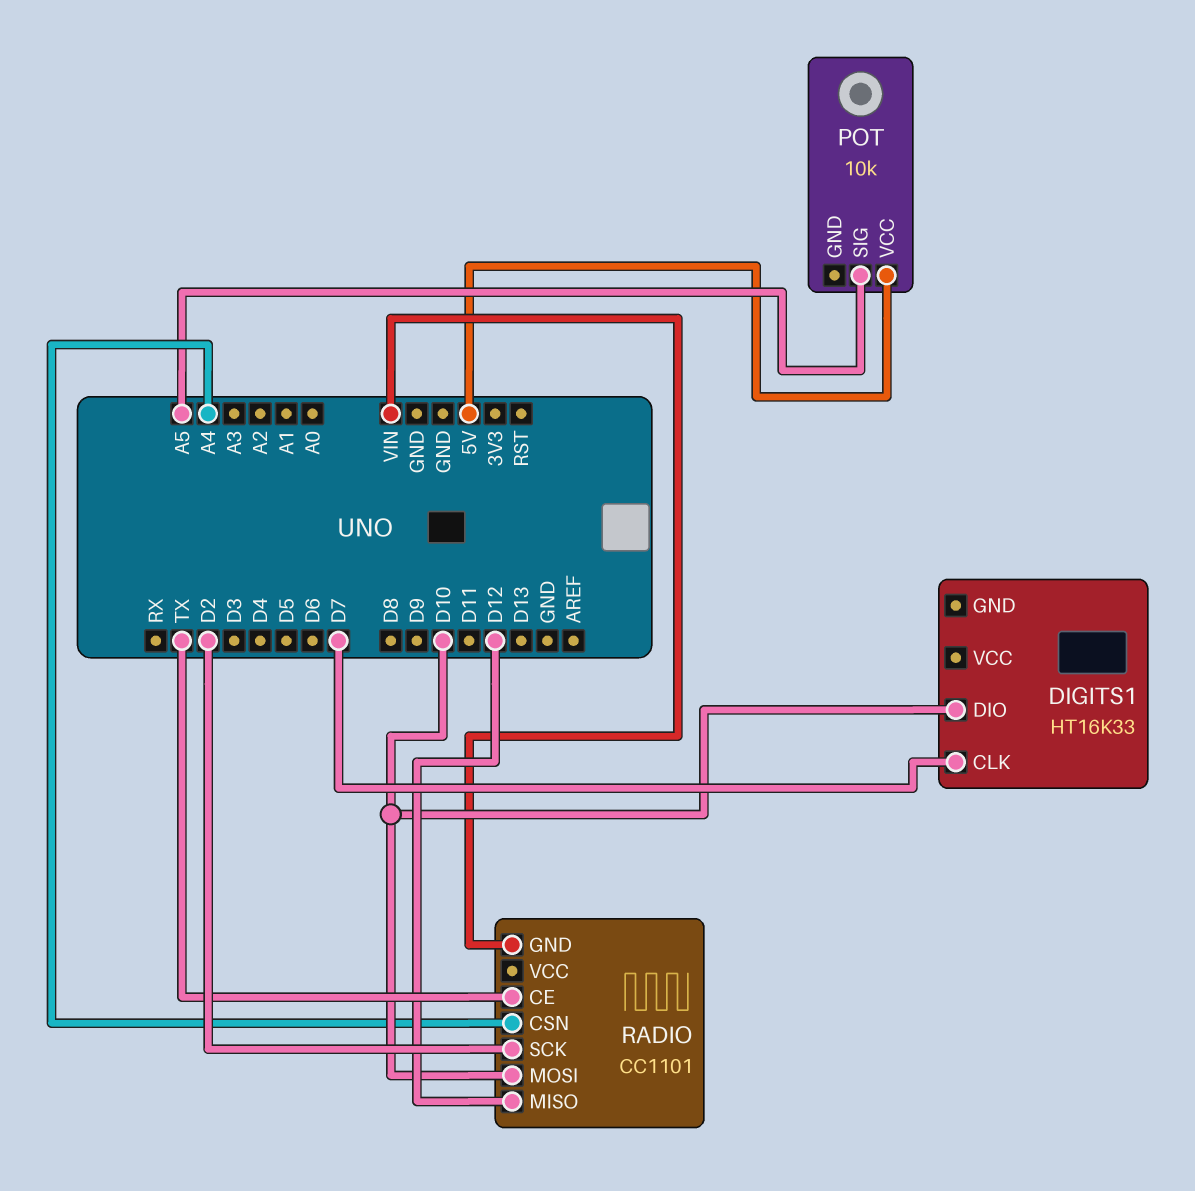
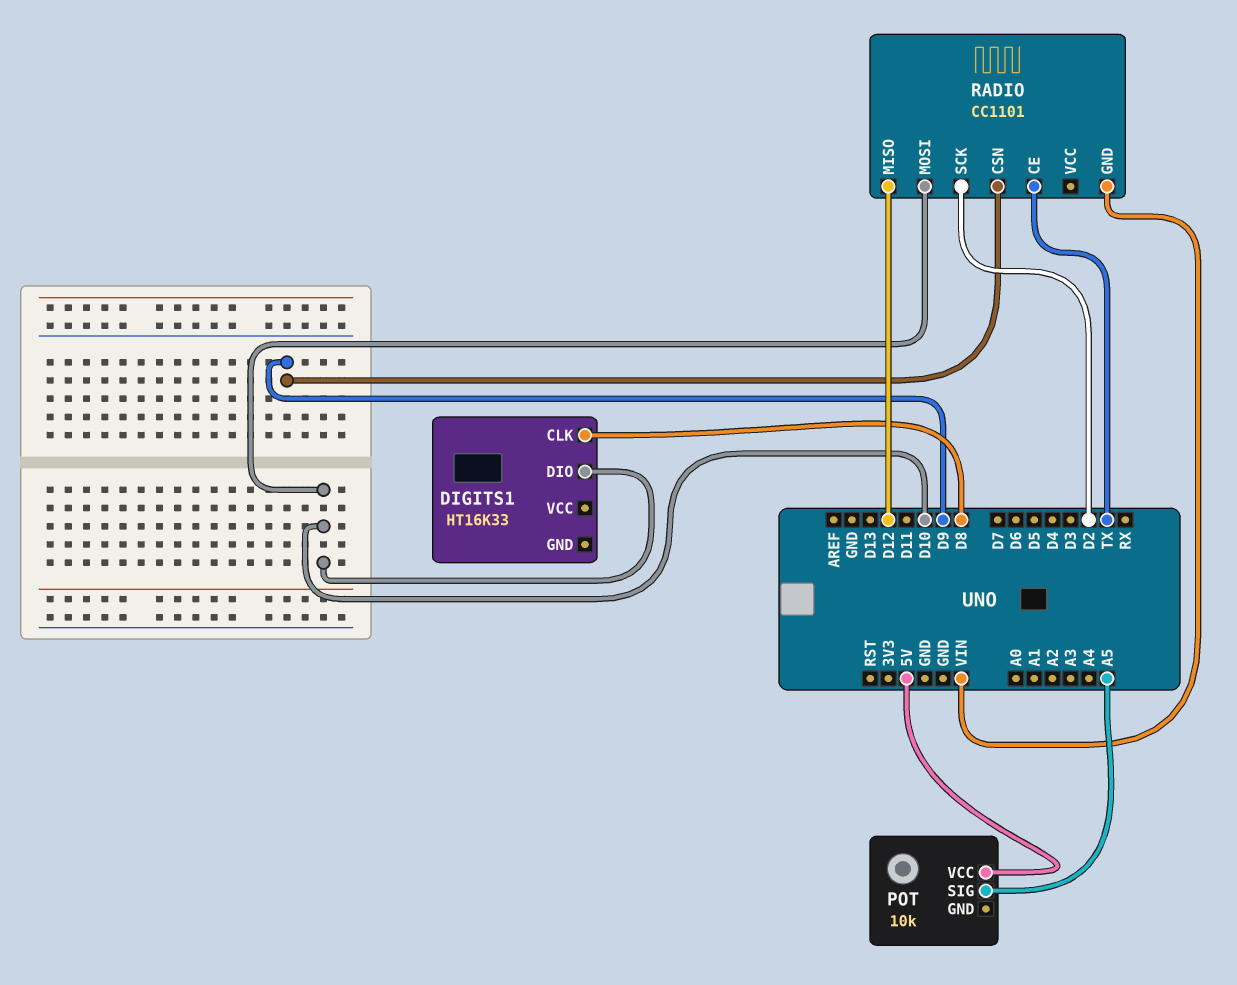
DIGITS1 pin CLK: D7 -> D8
RADIO pin CSN: A4 -> D9

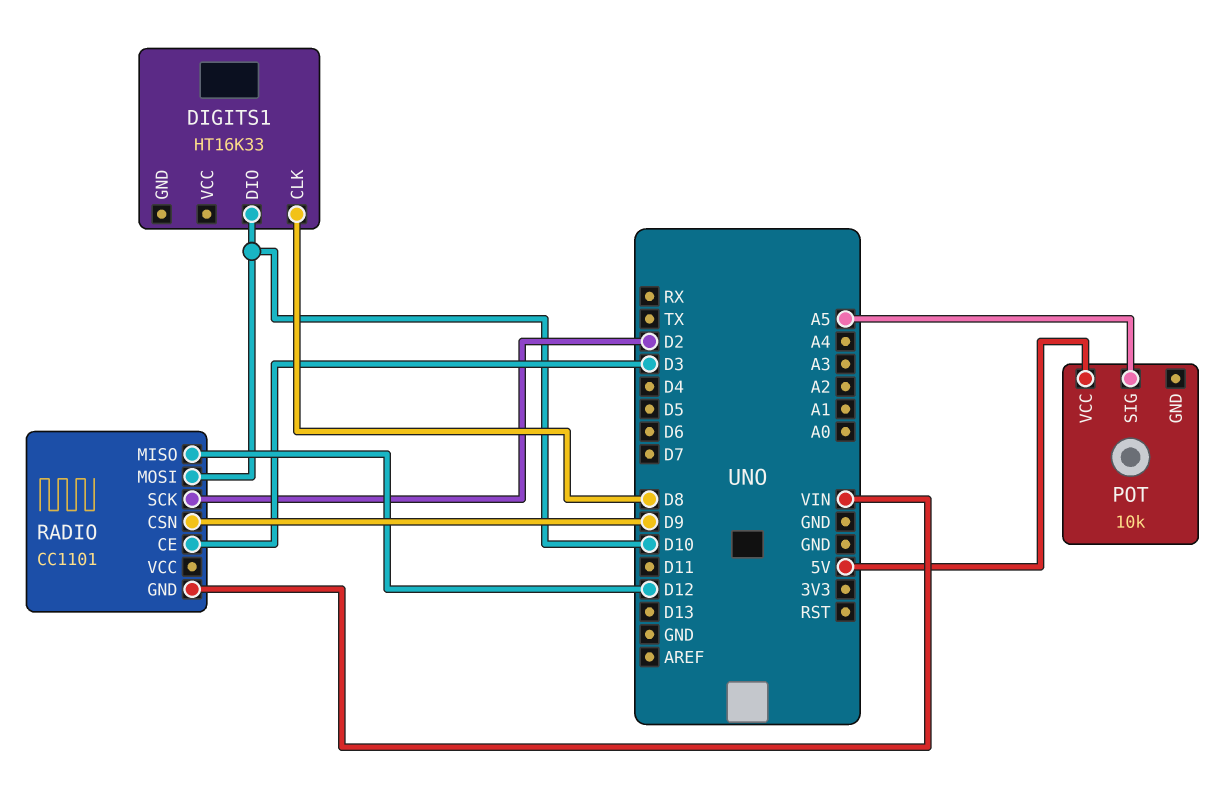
RADIO pin CE: TX -> D3

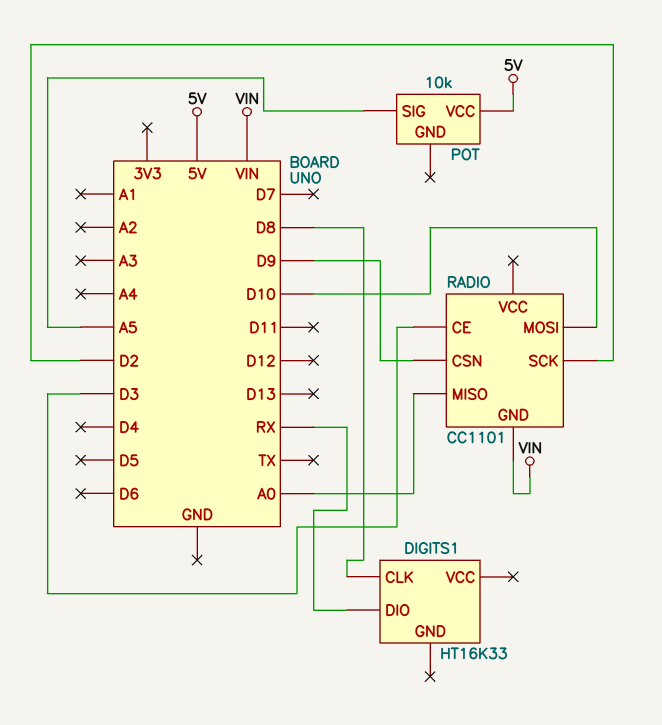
DIGITS1 pin DIO: D10 -> RX
RADIO pin MISO: D12 -> A0

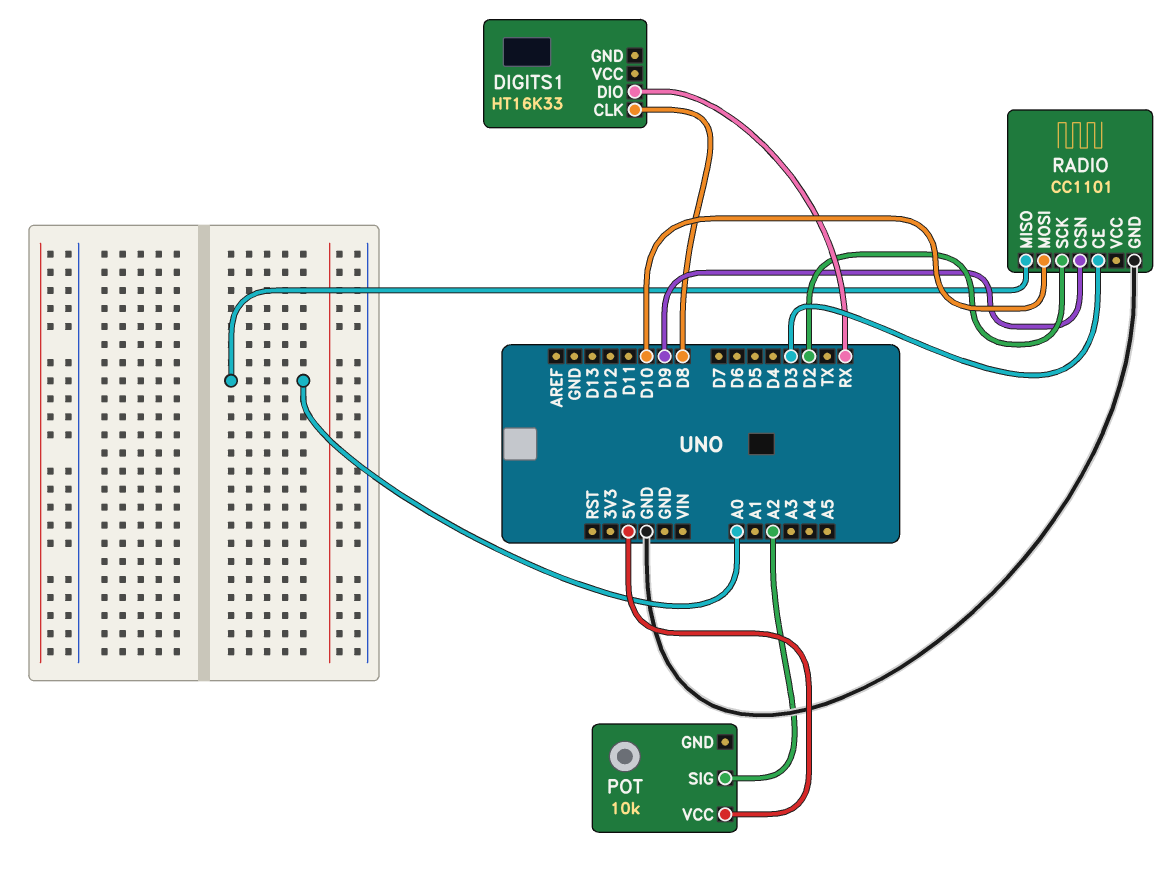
POT pin SIG: A5 -> A2
RADIO pin GND: VIN -> GND

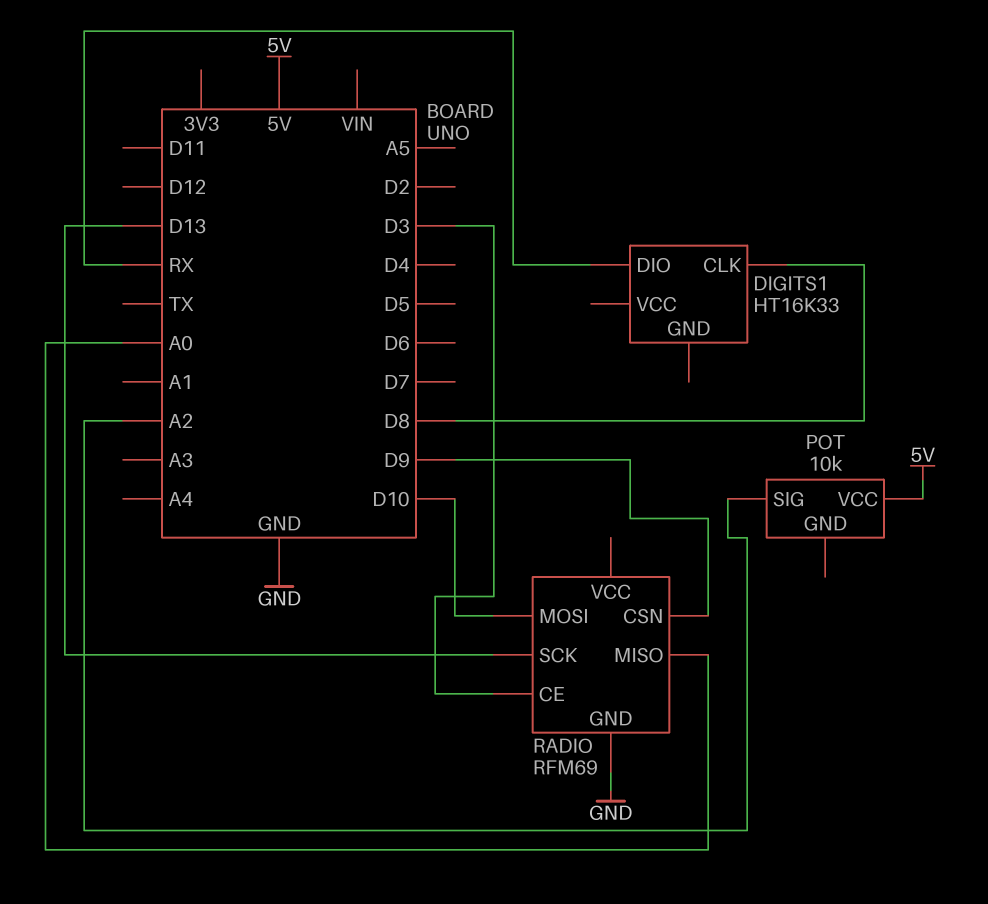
RADIO: CC1101 -> RFM69
RADIO pin SCK: D2 -> D13

